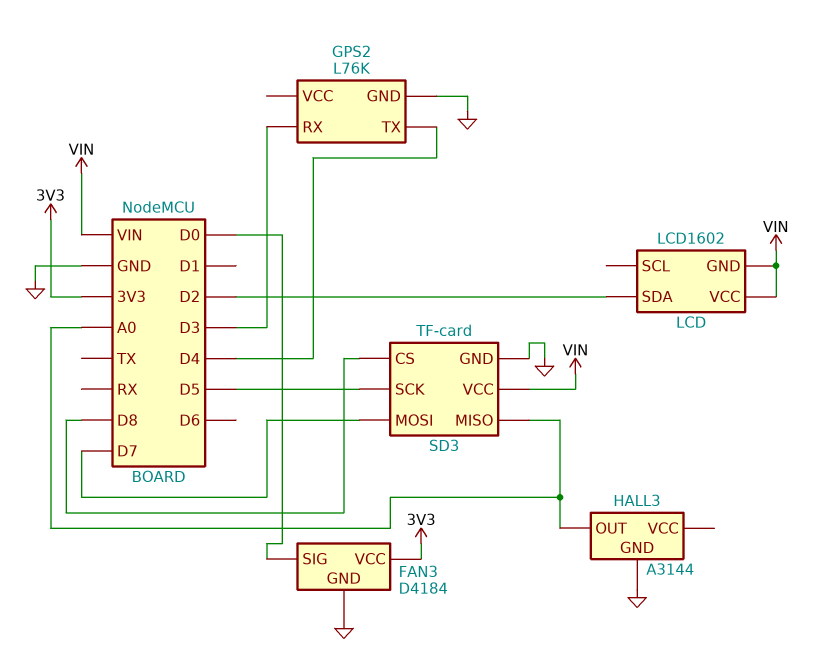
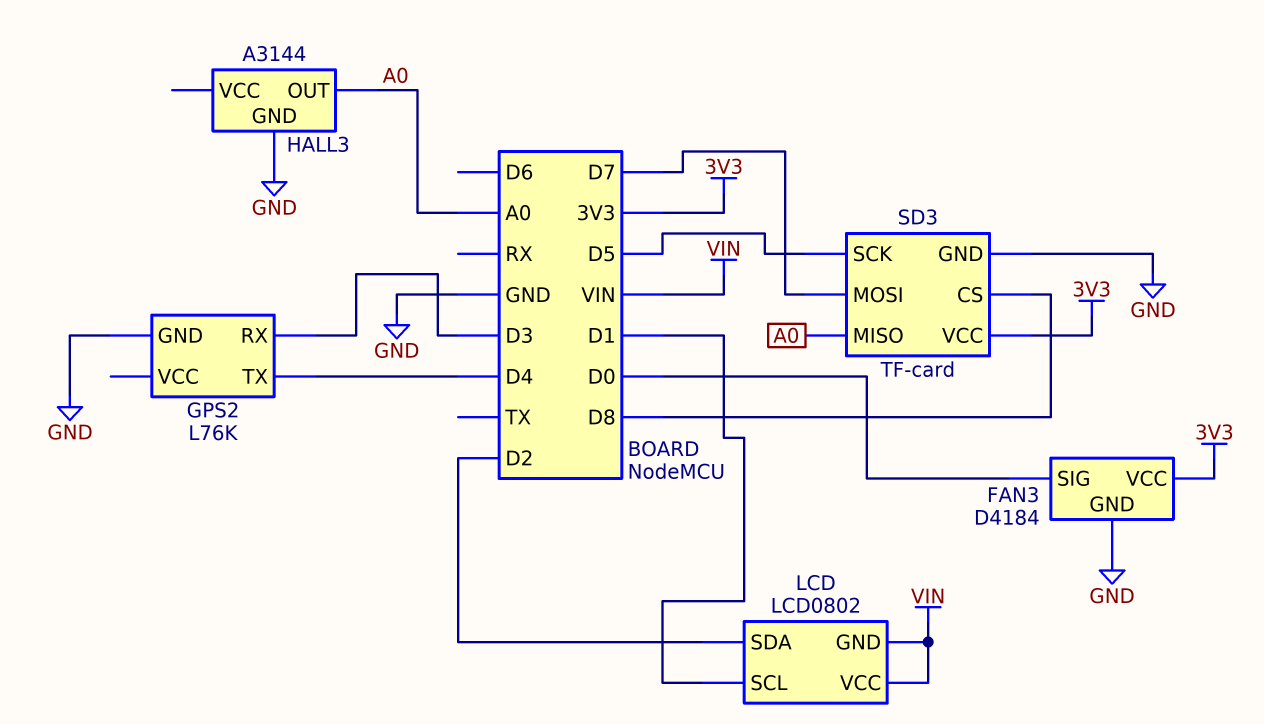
LCD: LCD1602 -> LCD0802
LCD pin SCL: none -> D1
SD3 pin VCC: VIN -> 3V3

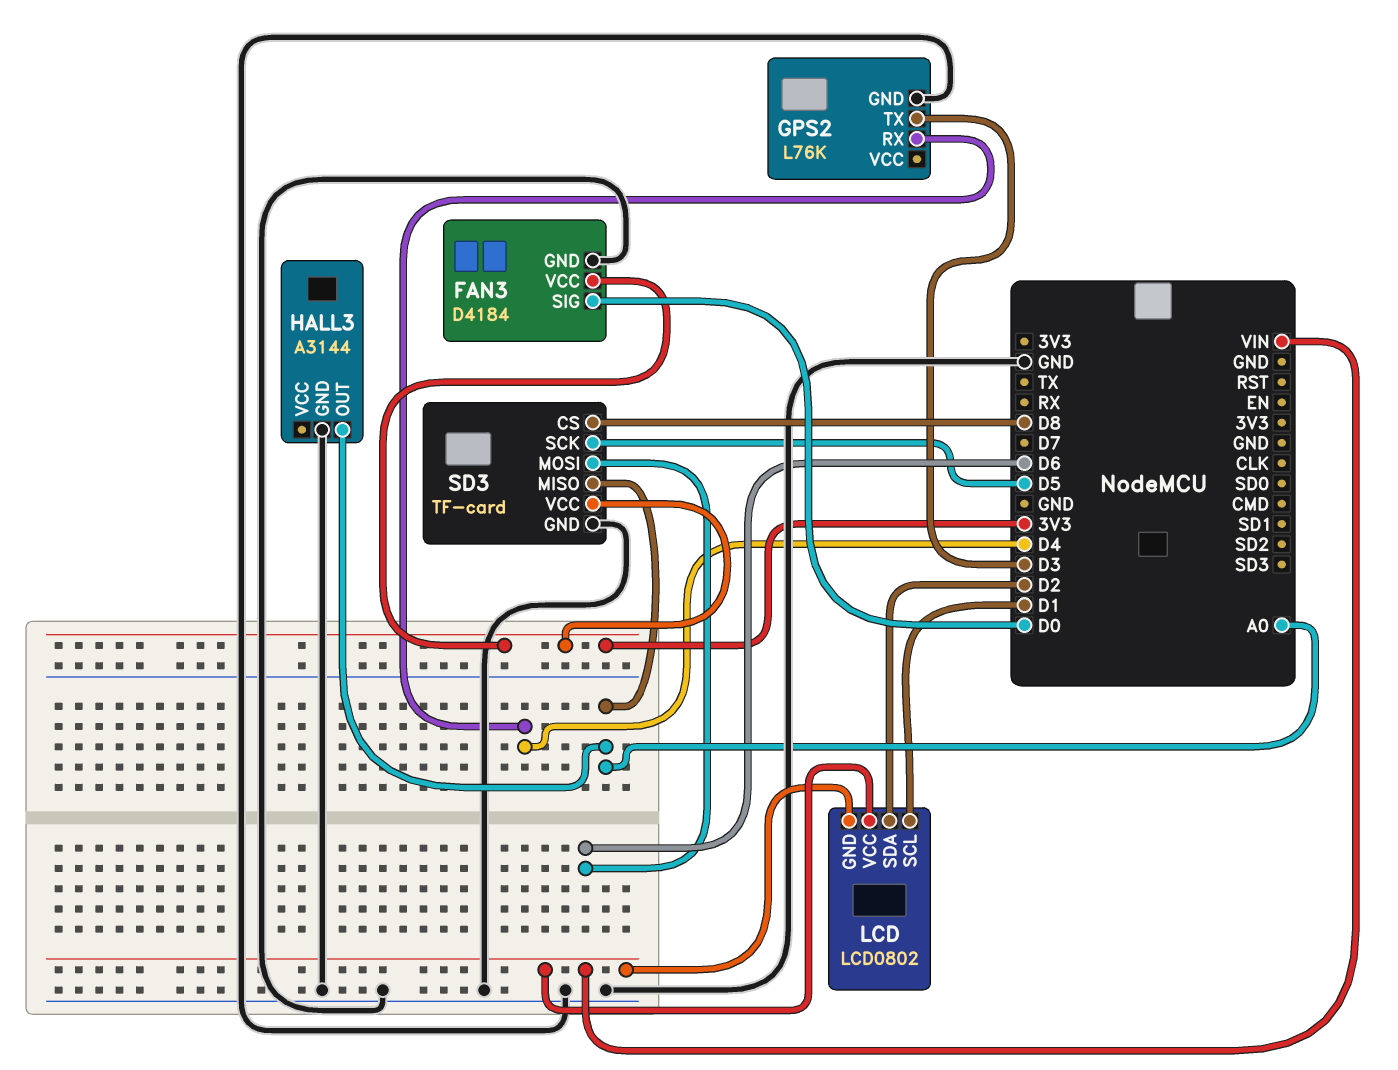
GPS2 pin RX: D3 -> D4
GPS2 pin TX: D4 -> D3
SD3 pin MOSI: D7 -> D6

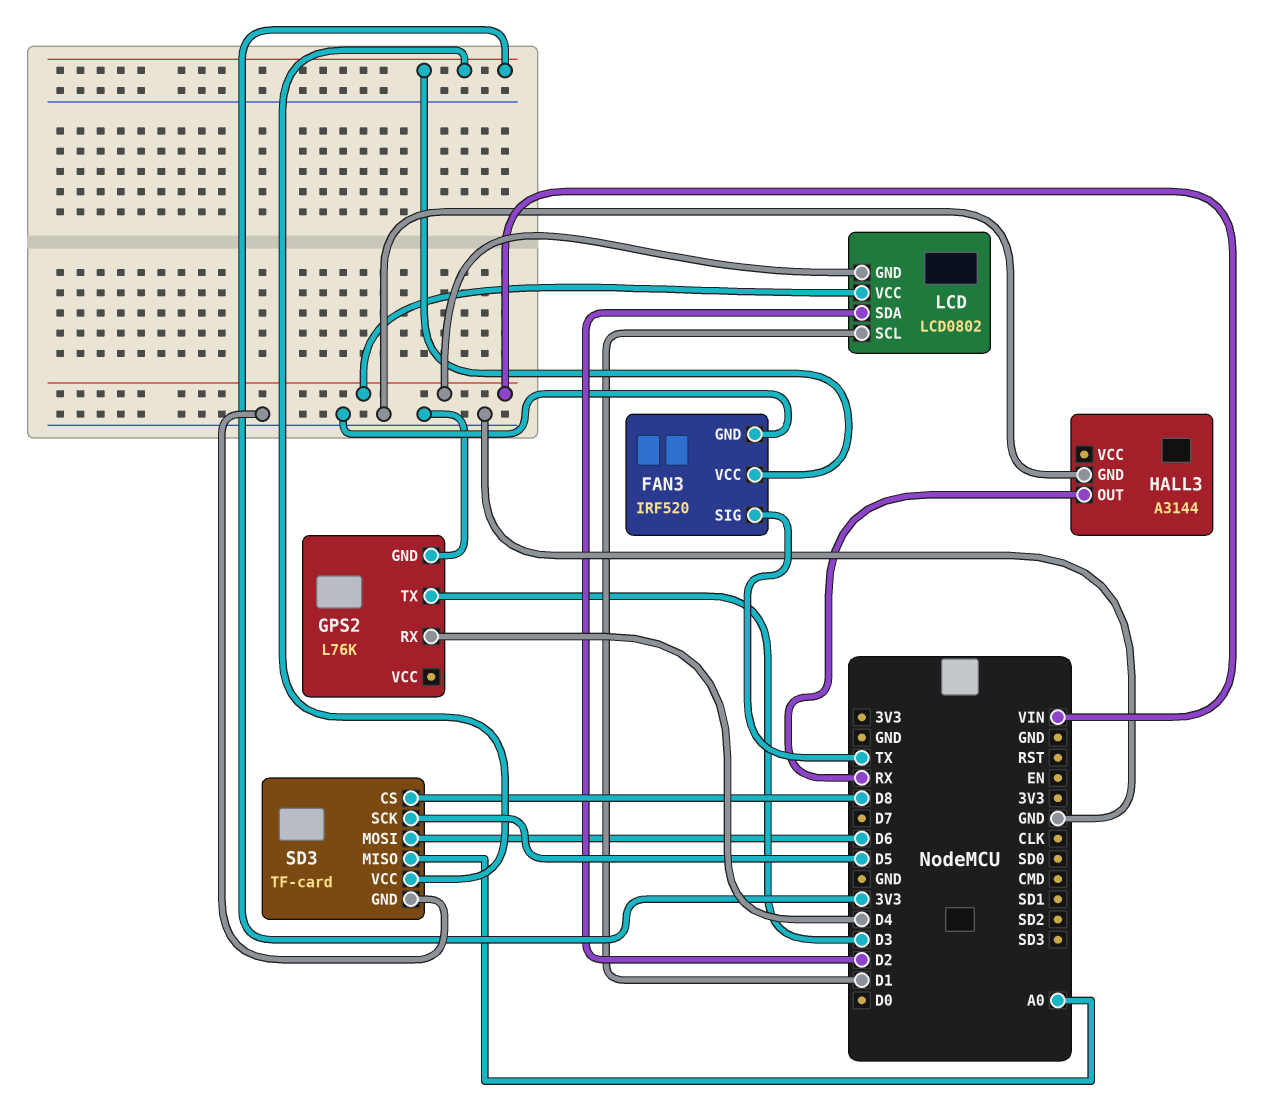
FAN3: D4184 -> IRF520
FAN3 pin SIG: D0 -> TX
HALL3 pin OUT: A0 -> RX

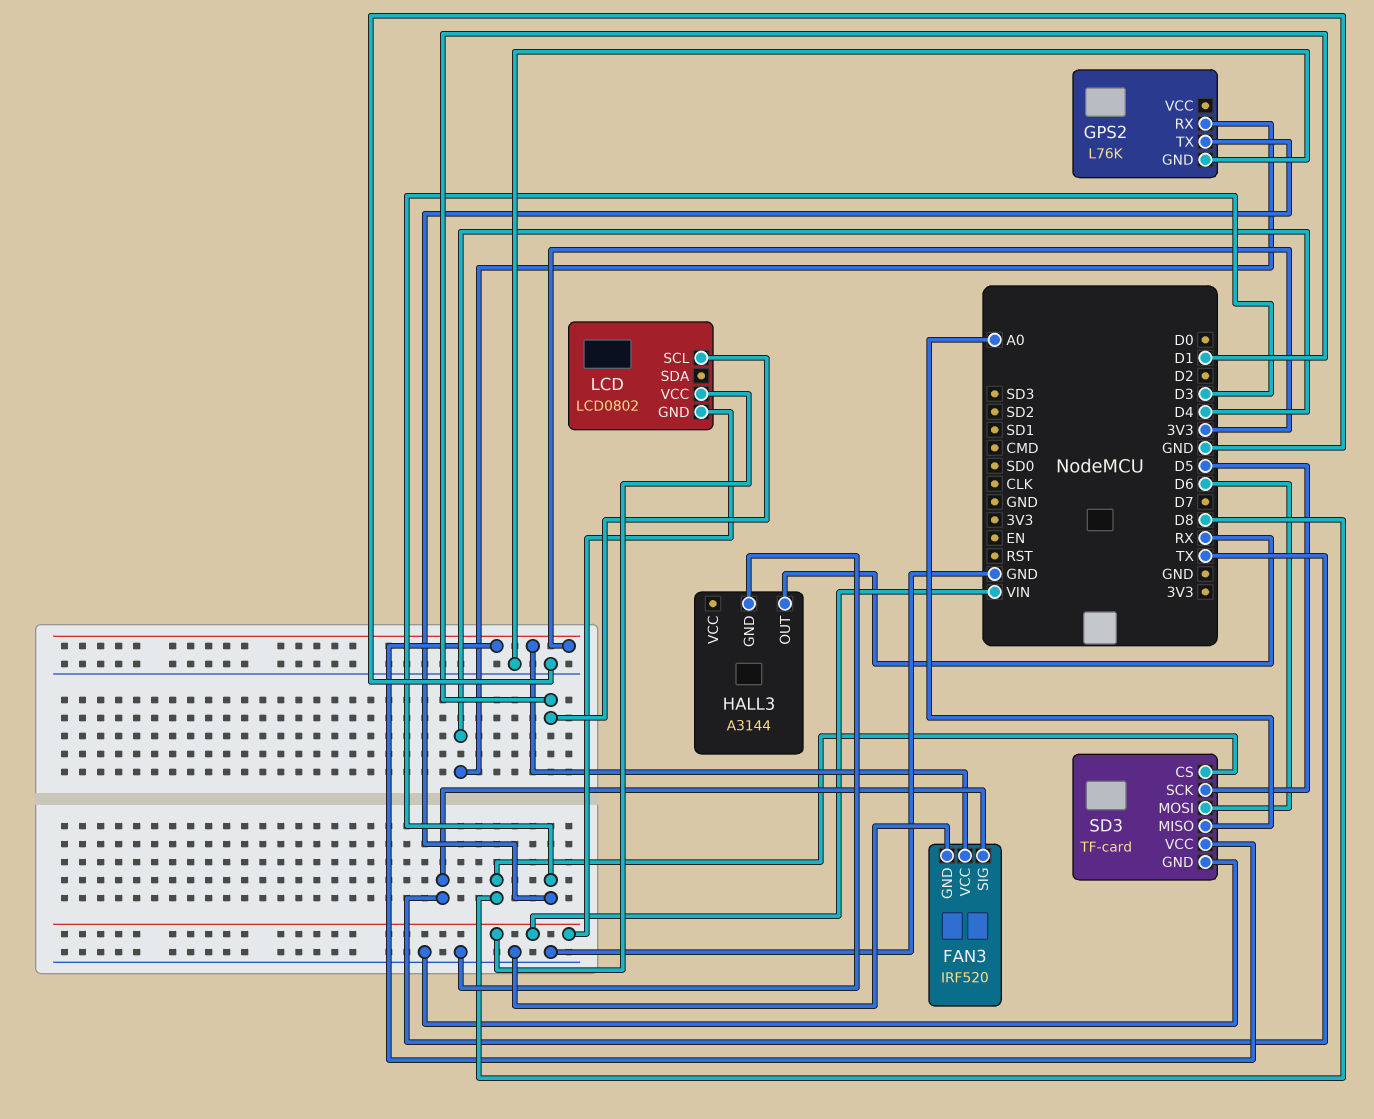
LCD pin SDA: D2 -> none

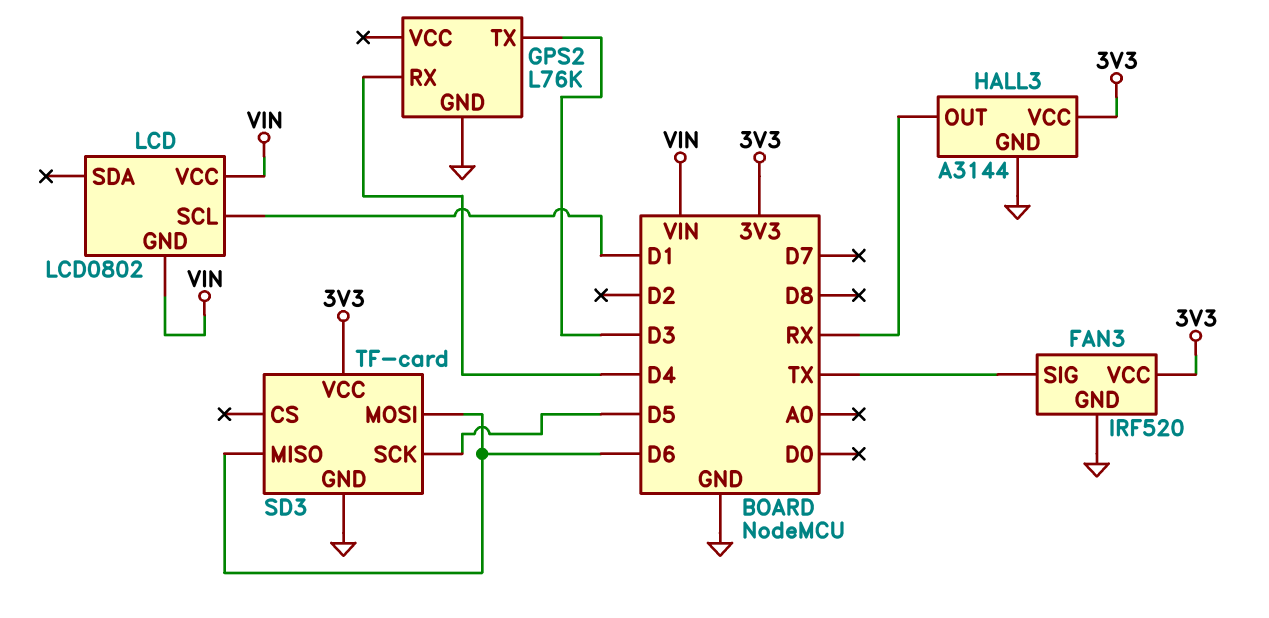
HALL3 pin VCC: none -> 3V3
SD3 pin CS: D8 -> none
SD3 pin MISO: A0 -> D6

